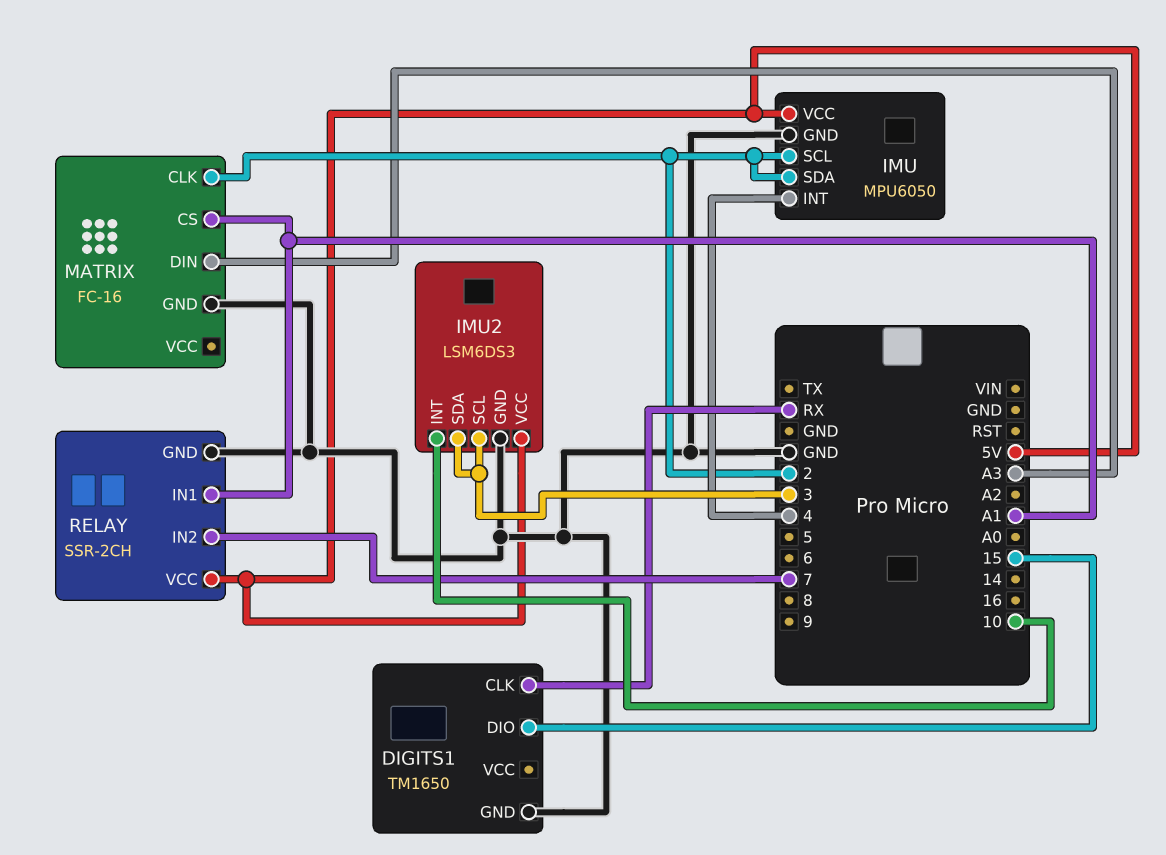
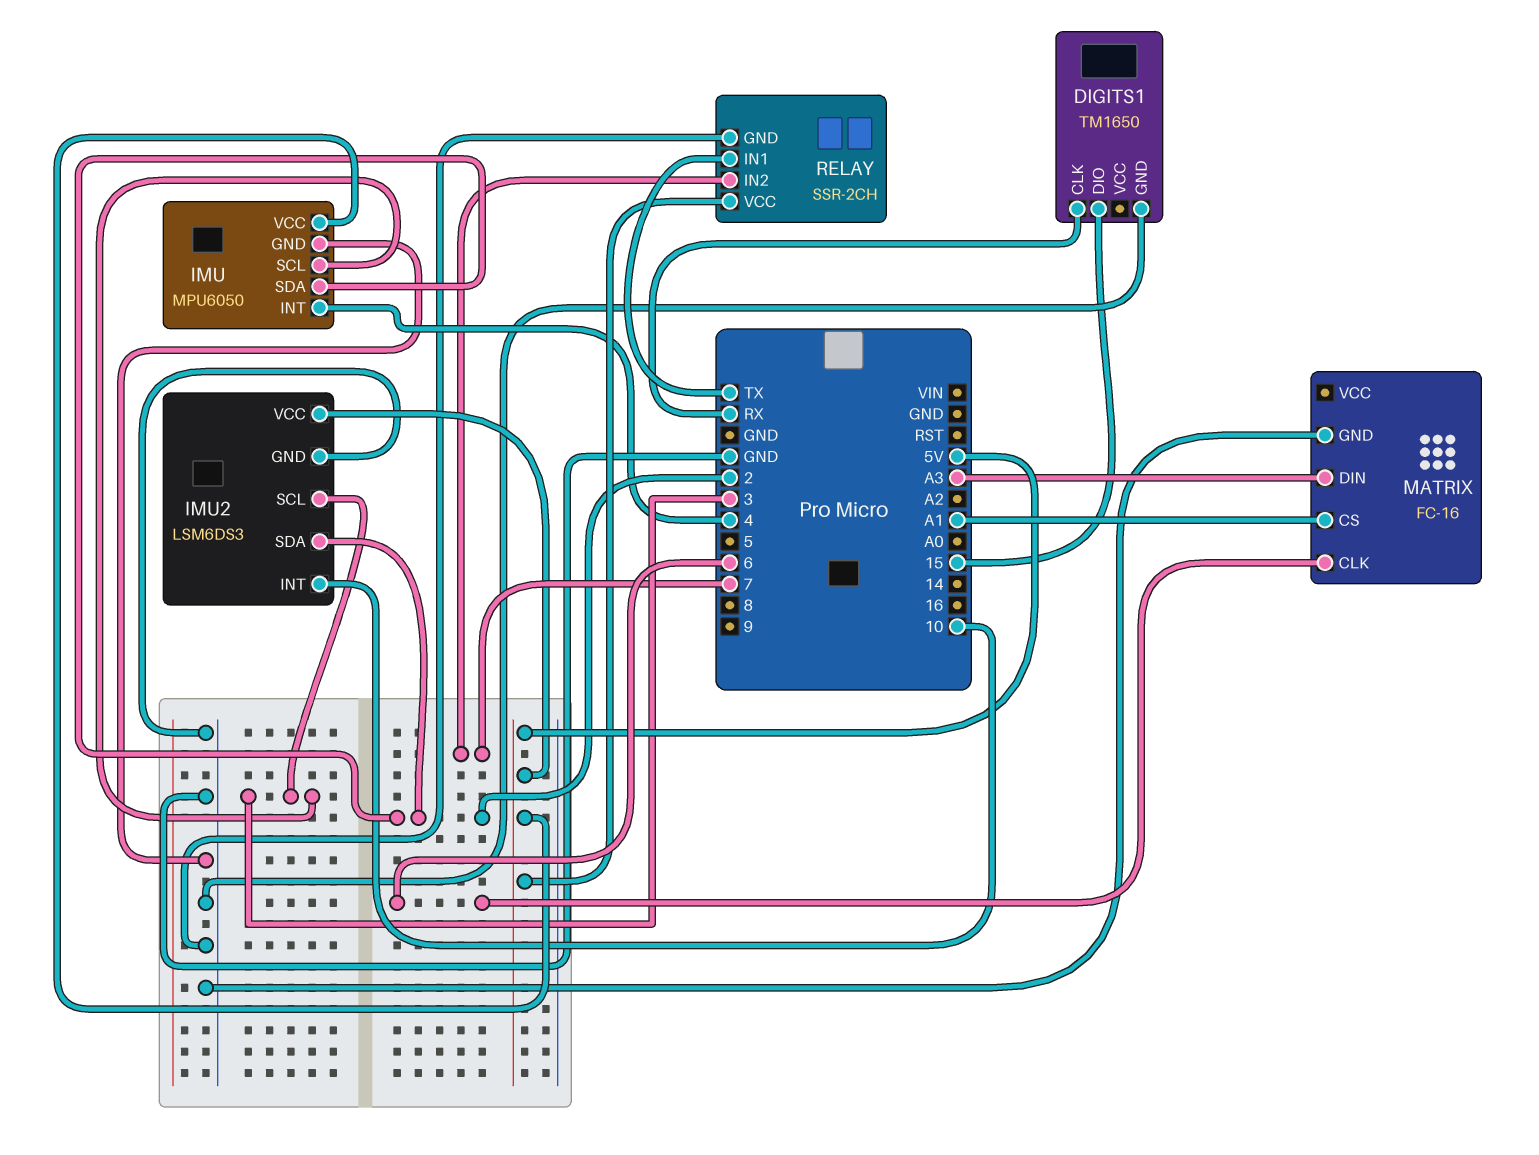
IMU pin SCL: 2 -> 3
IMU2 pin SDA: 3 -> 2
MATRIX pin CLK: 2 -> 6
RELAY pin IN1: A1 -> TX

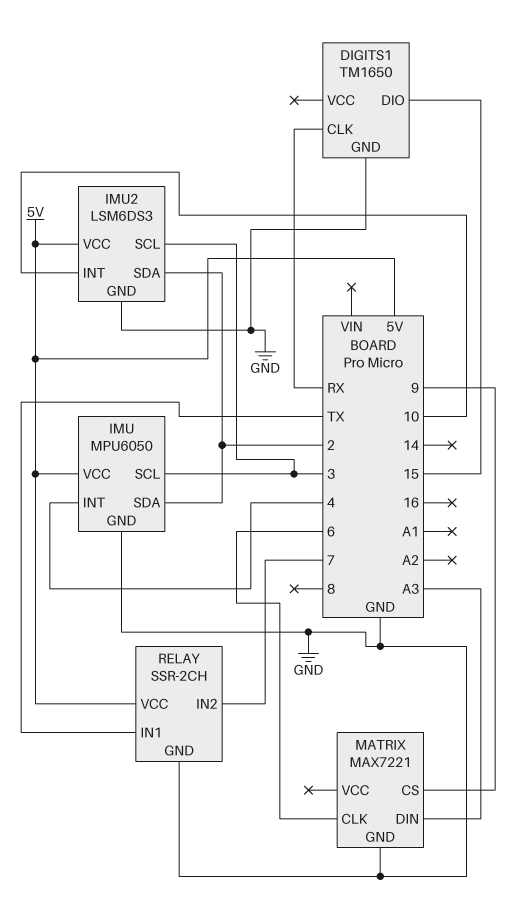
MATRIX: FC-16 -> MAX7221
MATRIX pin CS: A1 -> 9

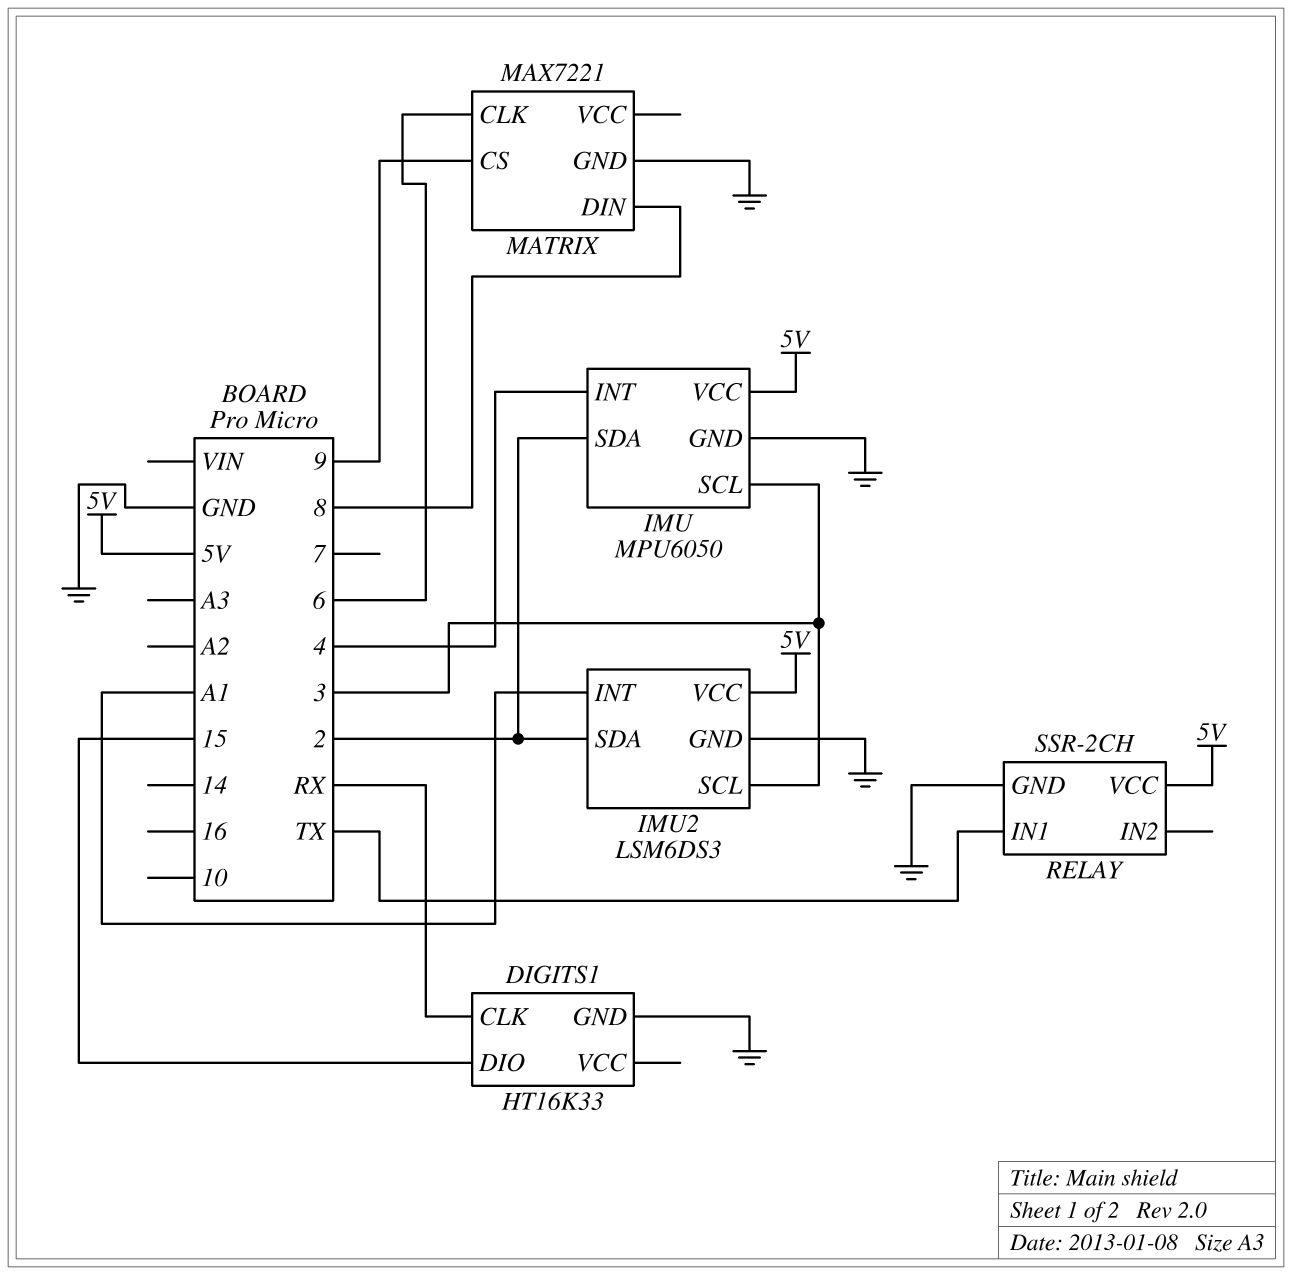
DIGITS1: TM1650 -> HT16K33
IMU2 pin INT: 10 -> A1
MATRIX pin DIN: A3 -> 8
RELAY pin IN2: 7 -> none

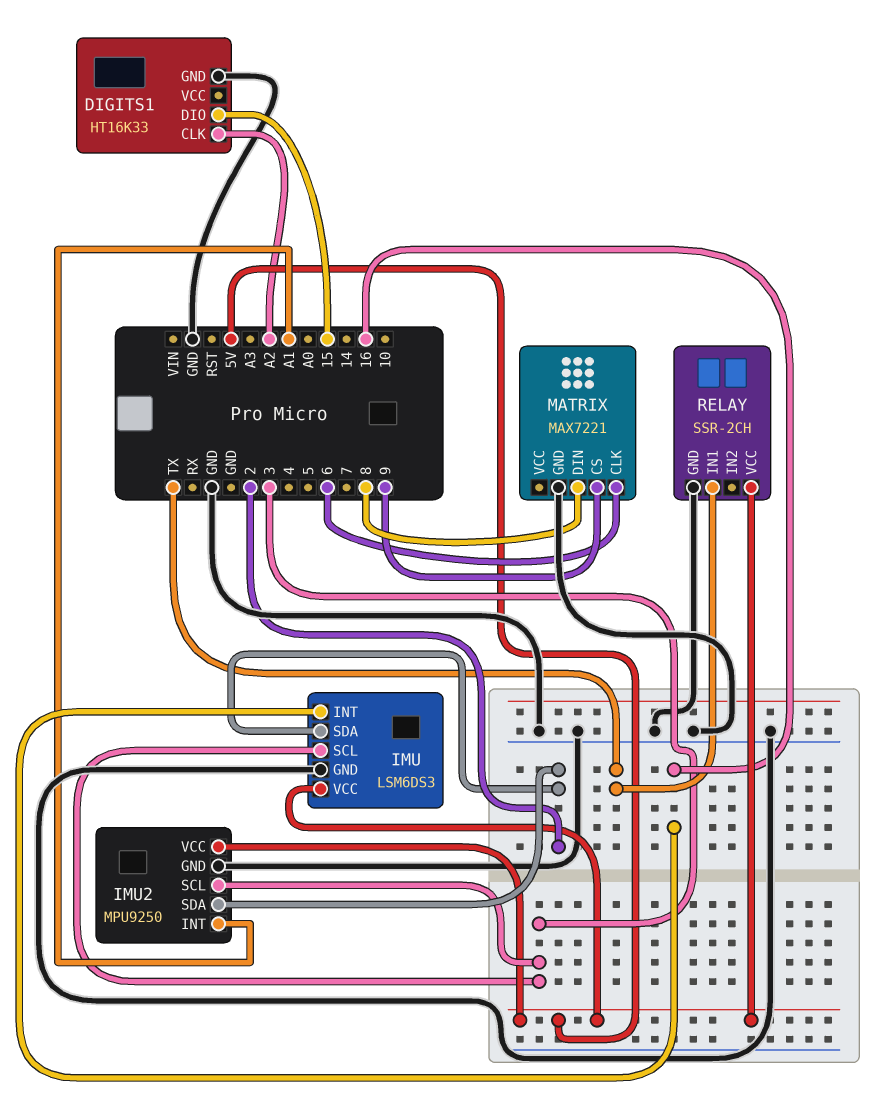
DIGITS1 pin CLK: RX -> A2
IMU: MPU6050 -> LSM6DS3
IMU pin INT: 4 -> 16
IMU2: LSM6DS3 -> MPU9250

